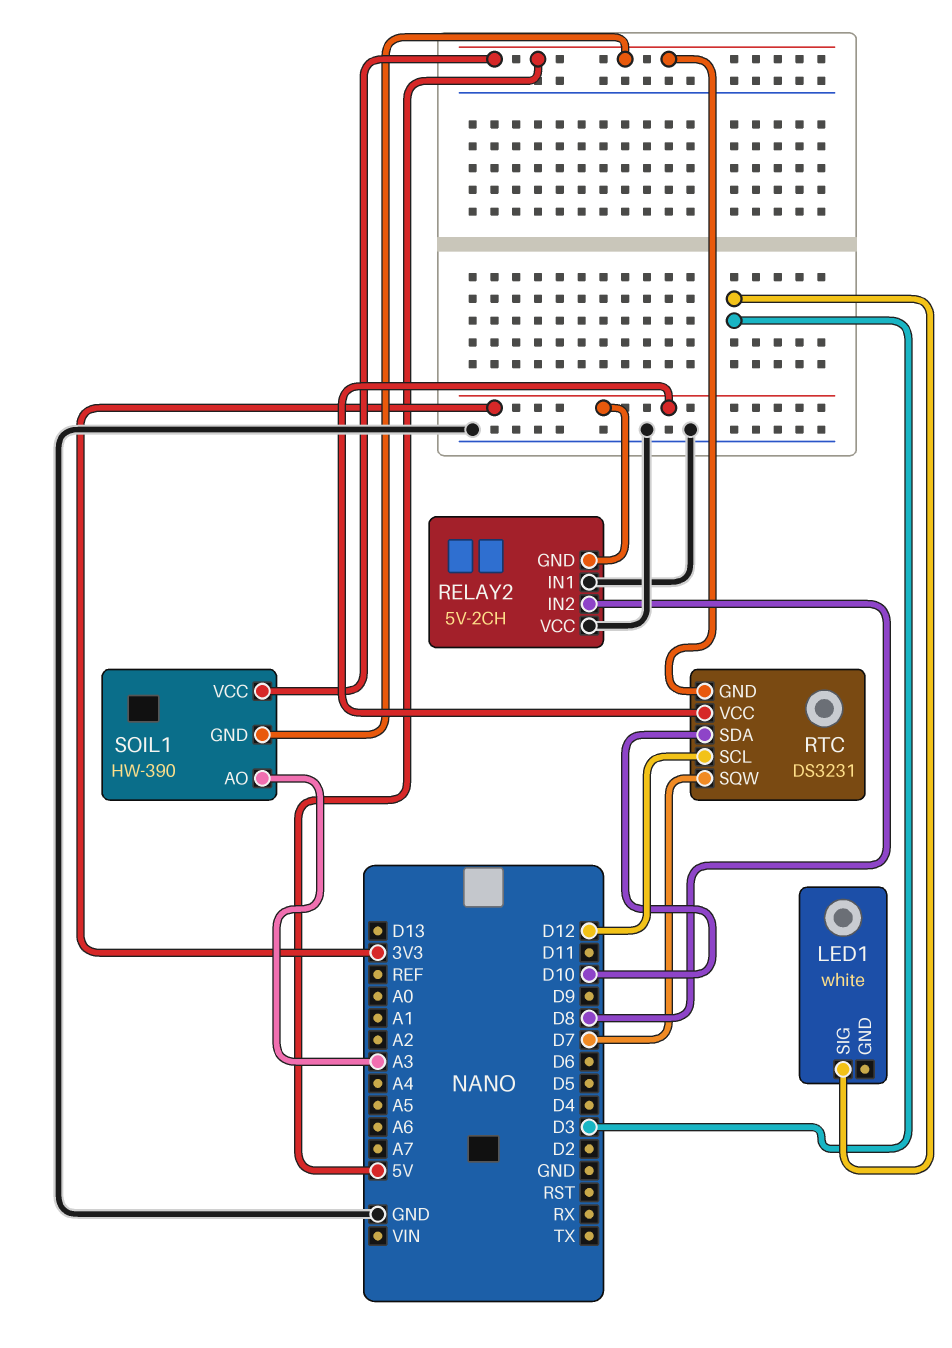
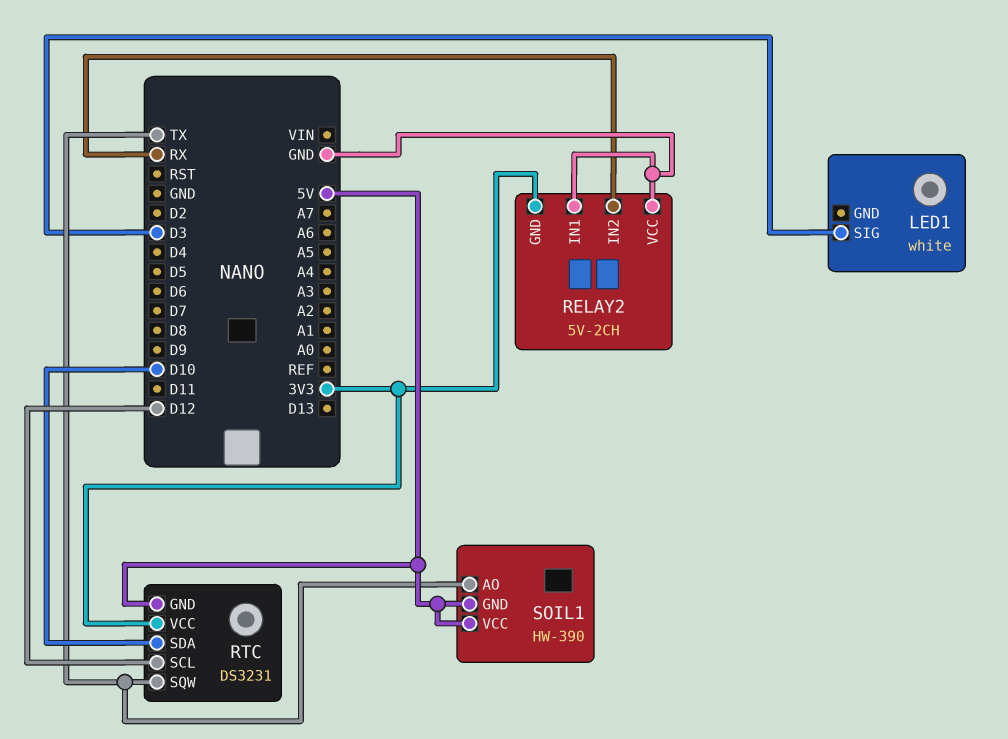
RELAY2 pin IN2: D8 -> RX
RTC pin SQW: D7 -> TX
SOIL1 pin AO: A3 -> TX

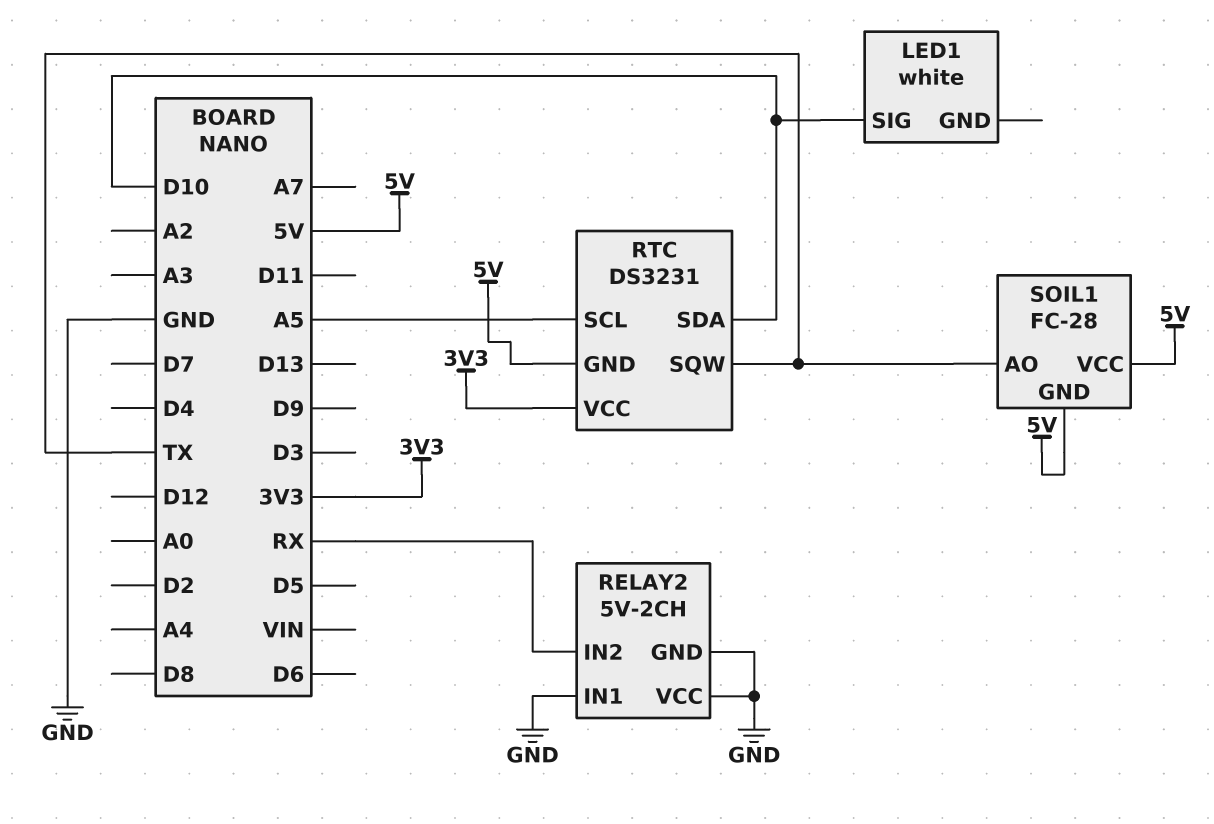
LED1 pin SIG: D3 -> D10
RELAY2 pin GND: 3V3 -> GND
RTC pin SCL: D12 -> A5
SOIL1: HW-390 -> FC-28

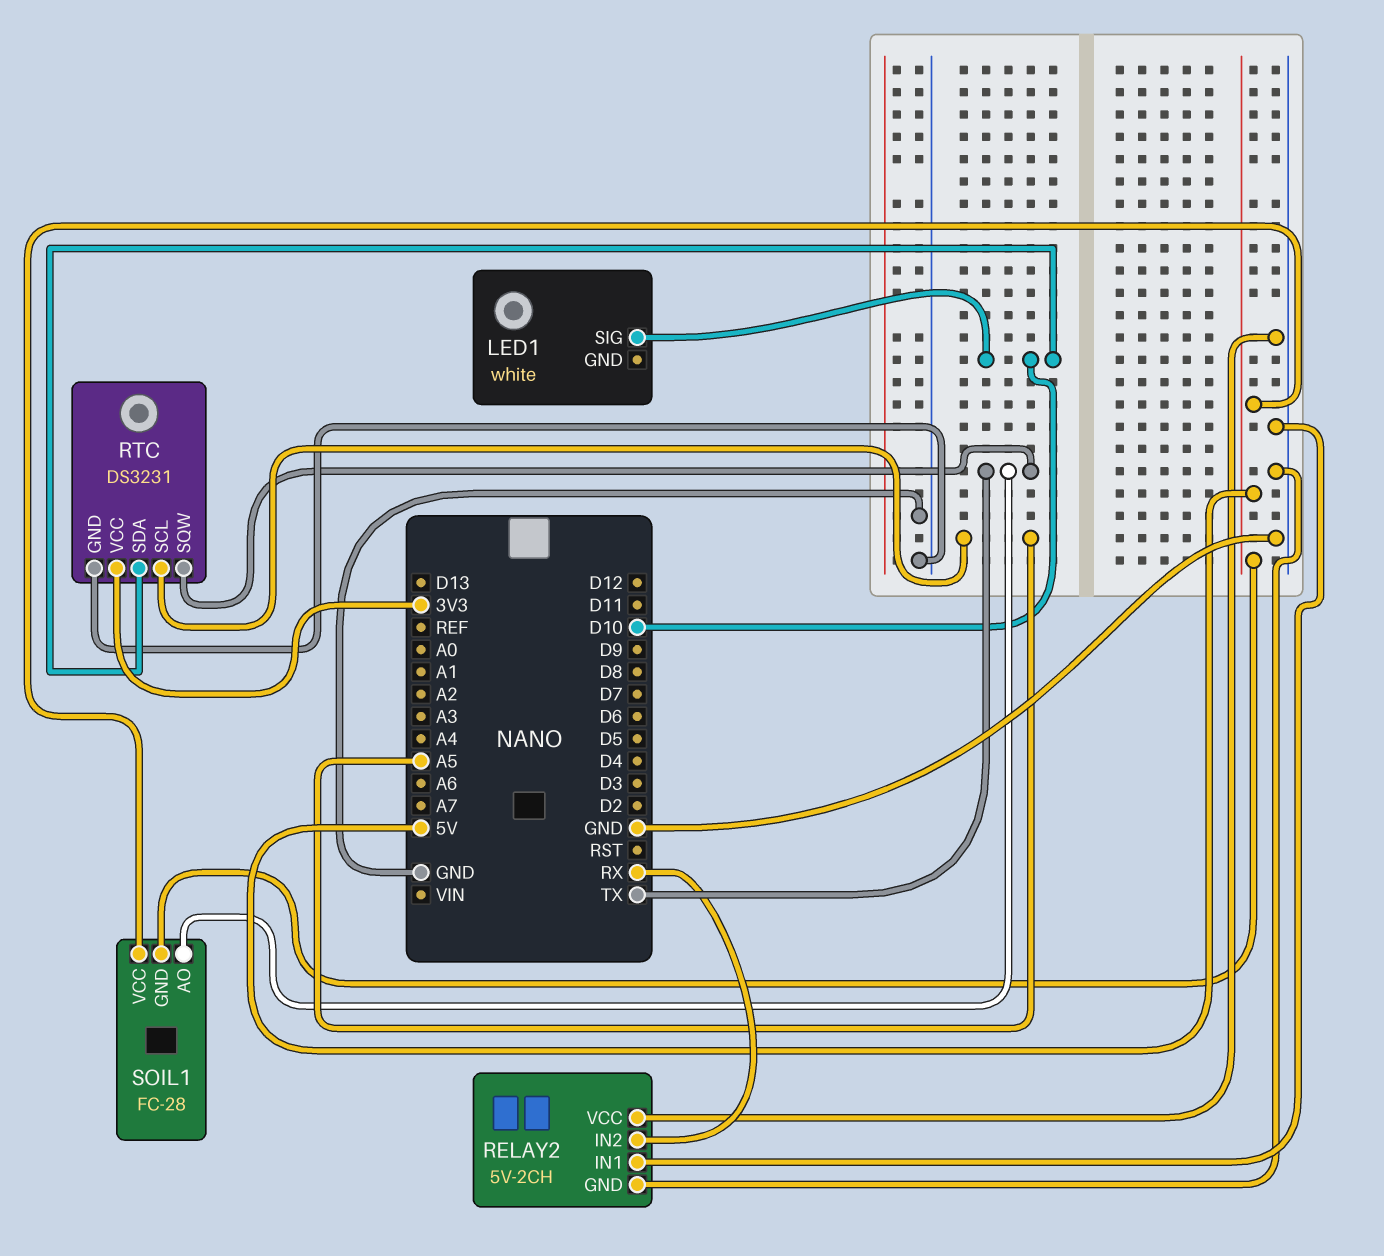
RTC pin GND: 5V -> GND

